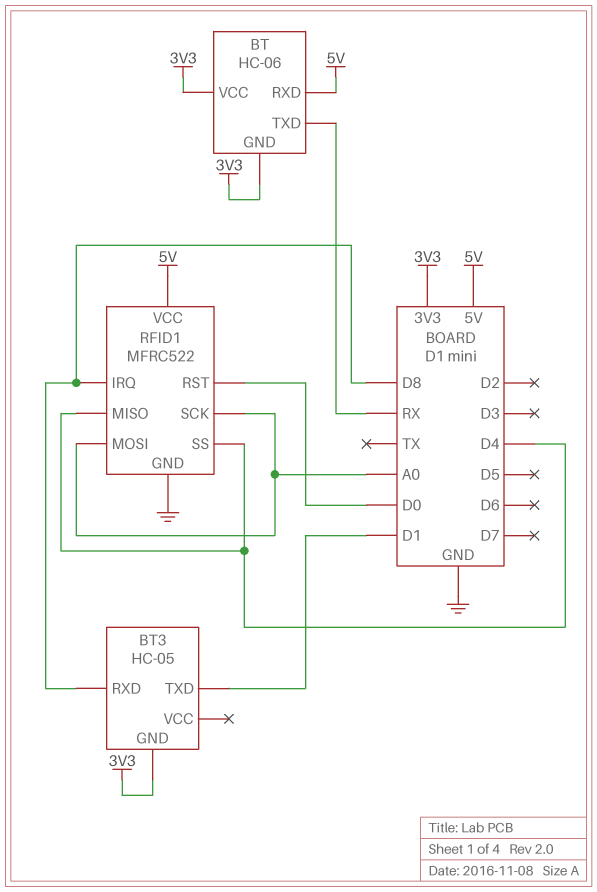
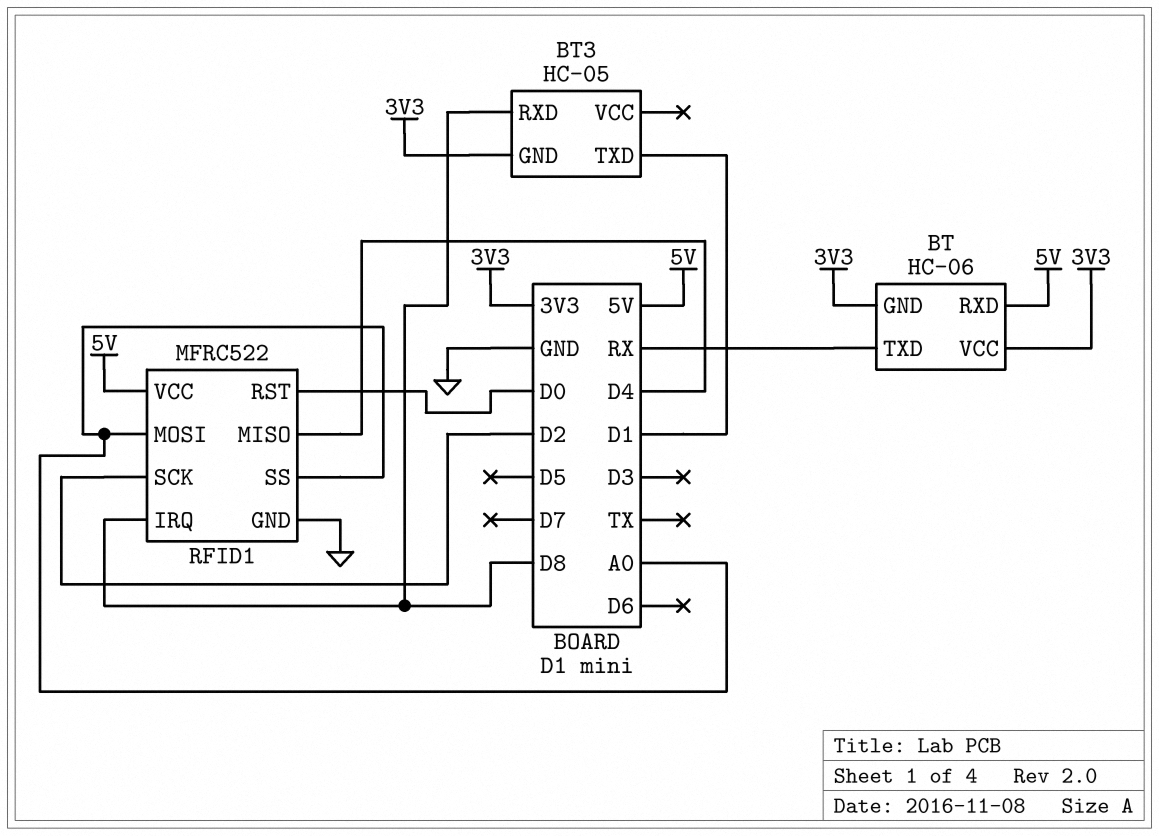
RFID1 pin SCK: A0 -> D2
RFID1 pin SS: D4 -> A0

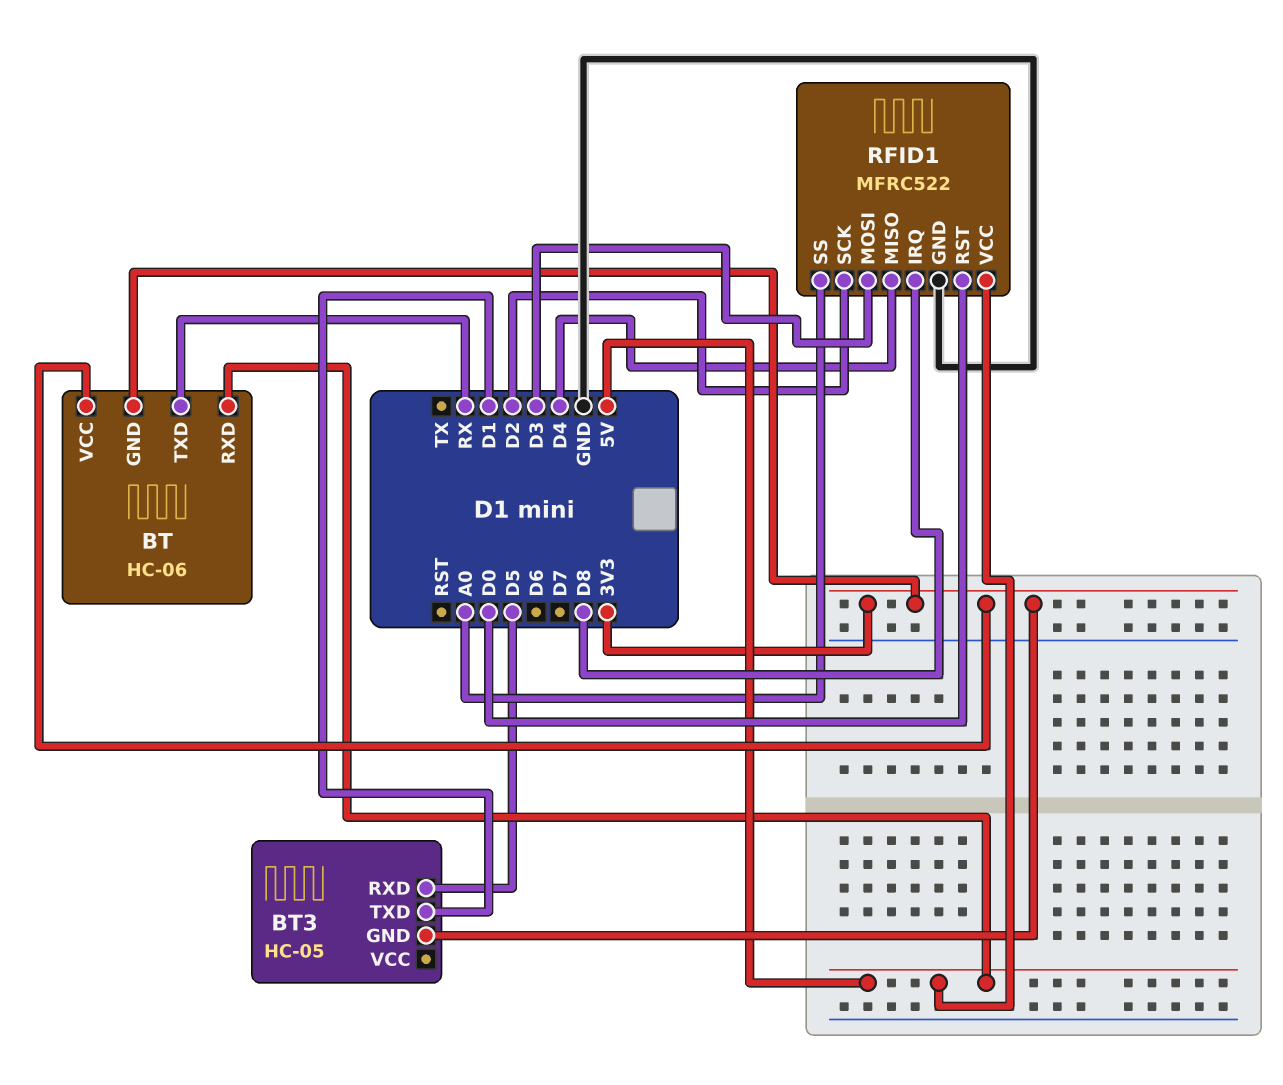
BT3 pin RXD: D8 -> D5
RFID1 pin MOSI: A0 -> D3

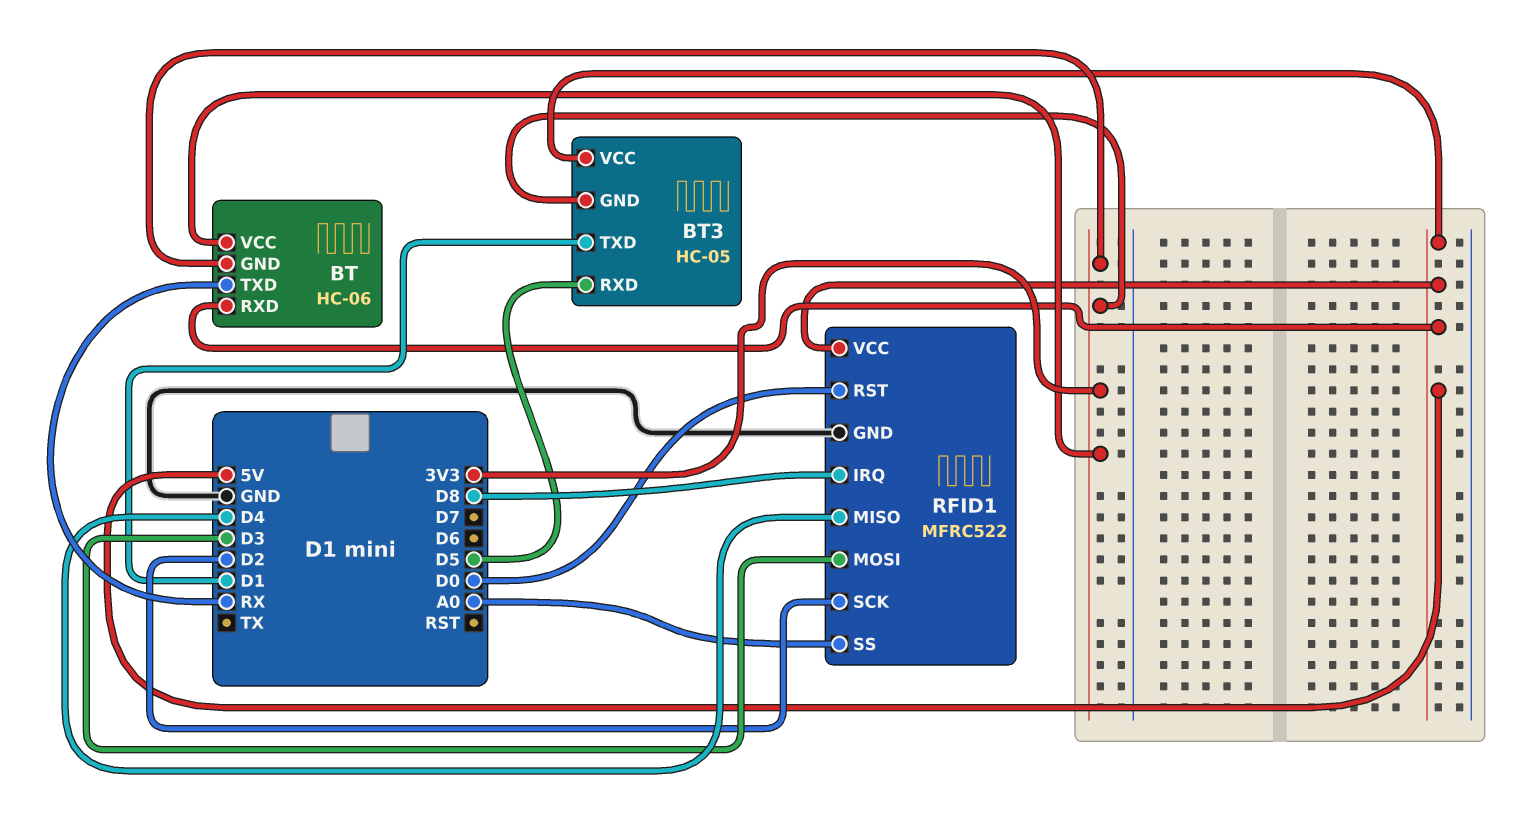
BT3 pin VCC: none -> 5V

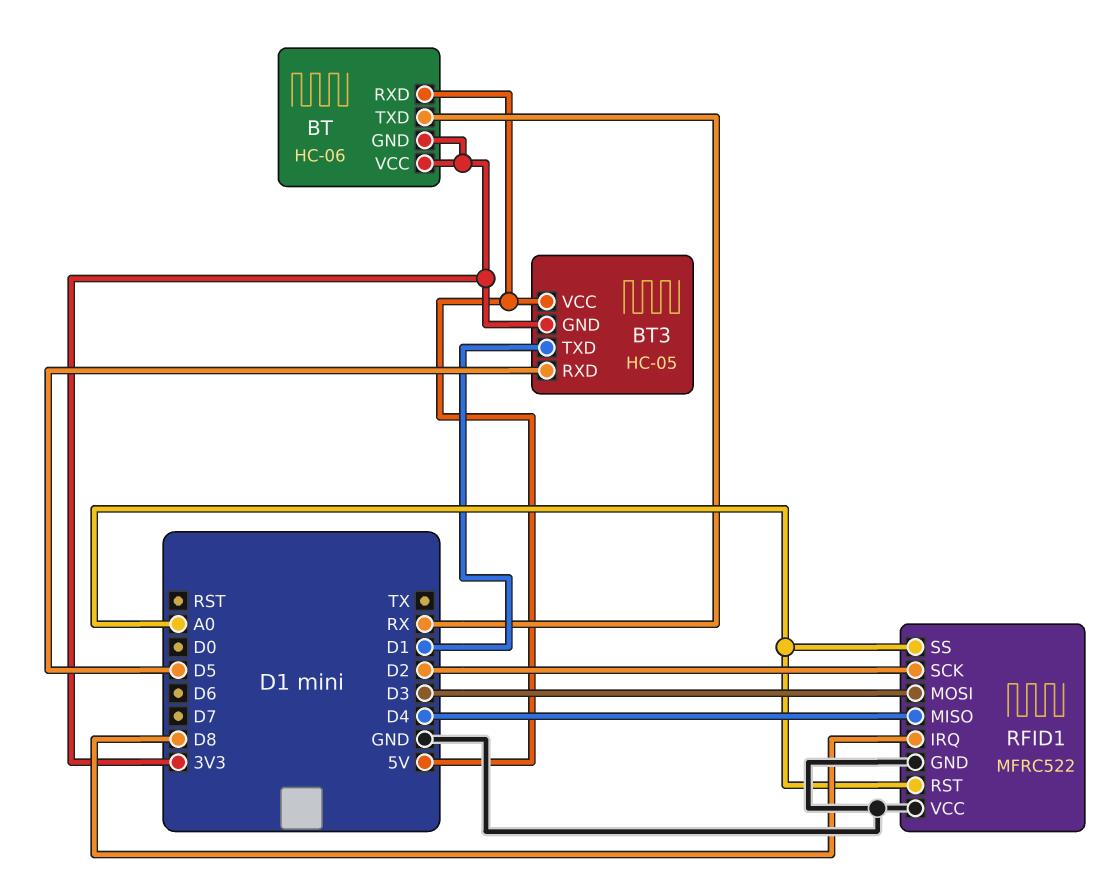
RFID1 pin RST: D0 -> A0
RFID1 pin VCC: 5V -> GND

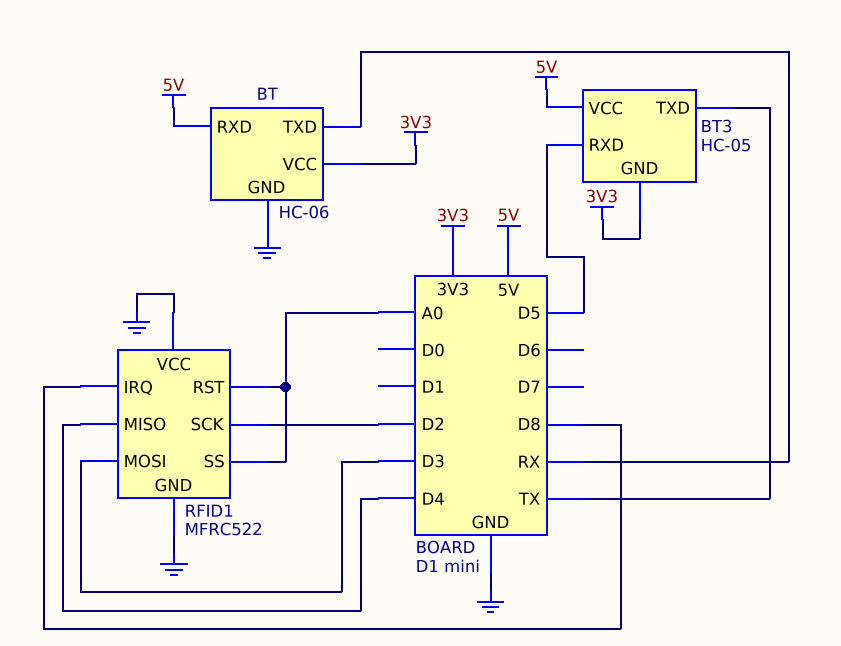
BT pin GND: 3V3 -> GND
BT3 pin TXD: D1 -> TX

